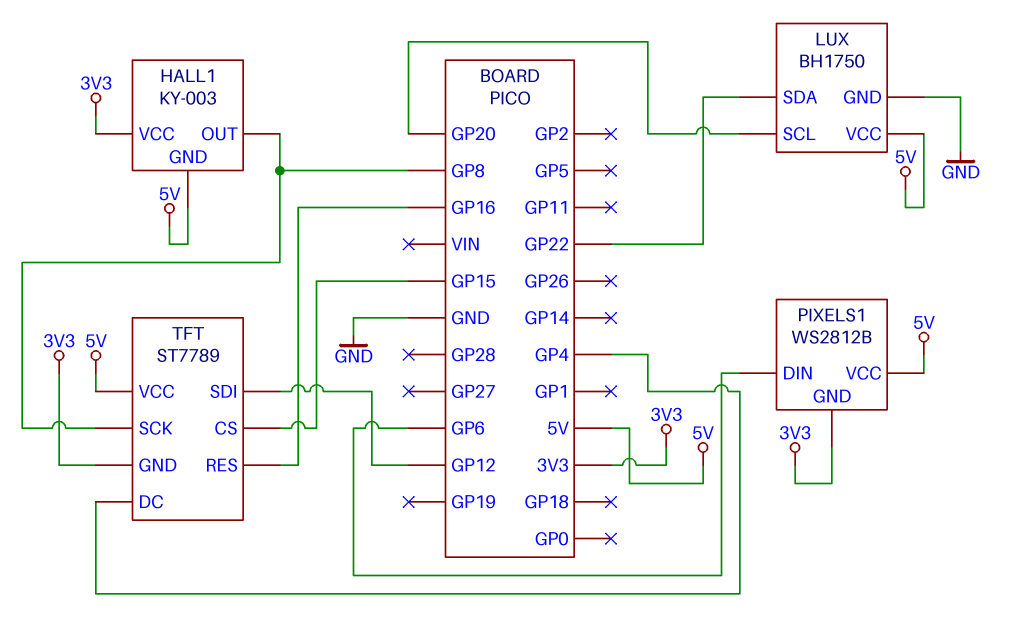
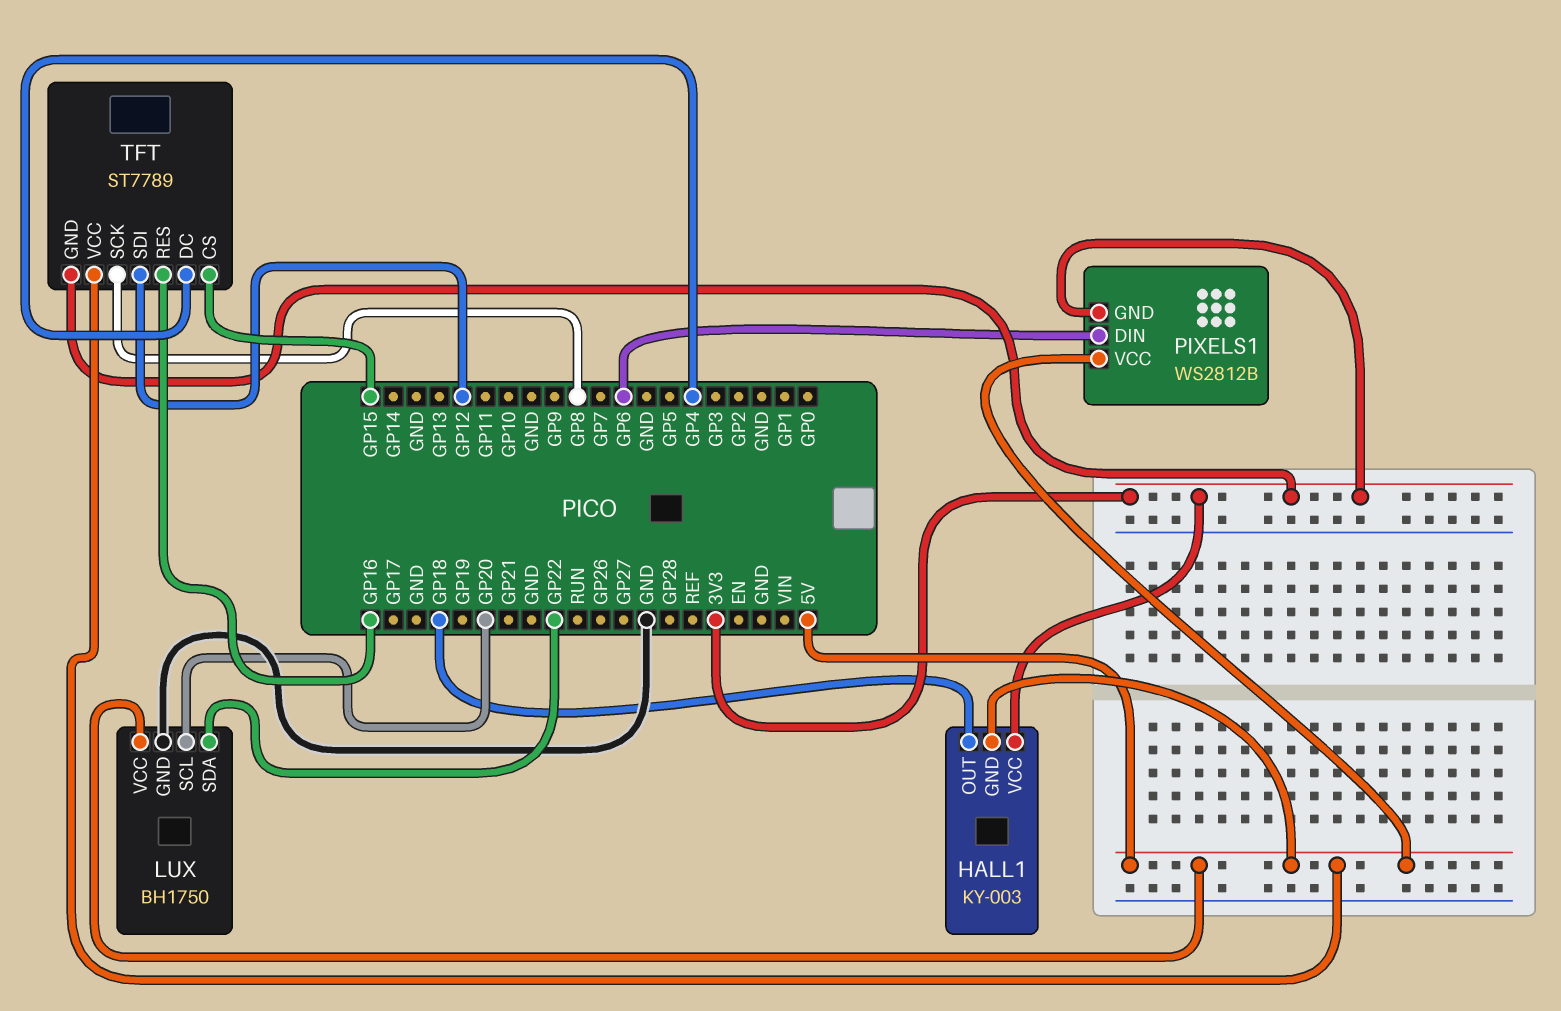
HALL1 pin OUT: GP8 -> GP18

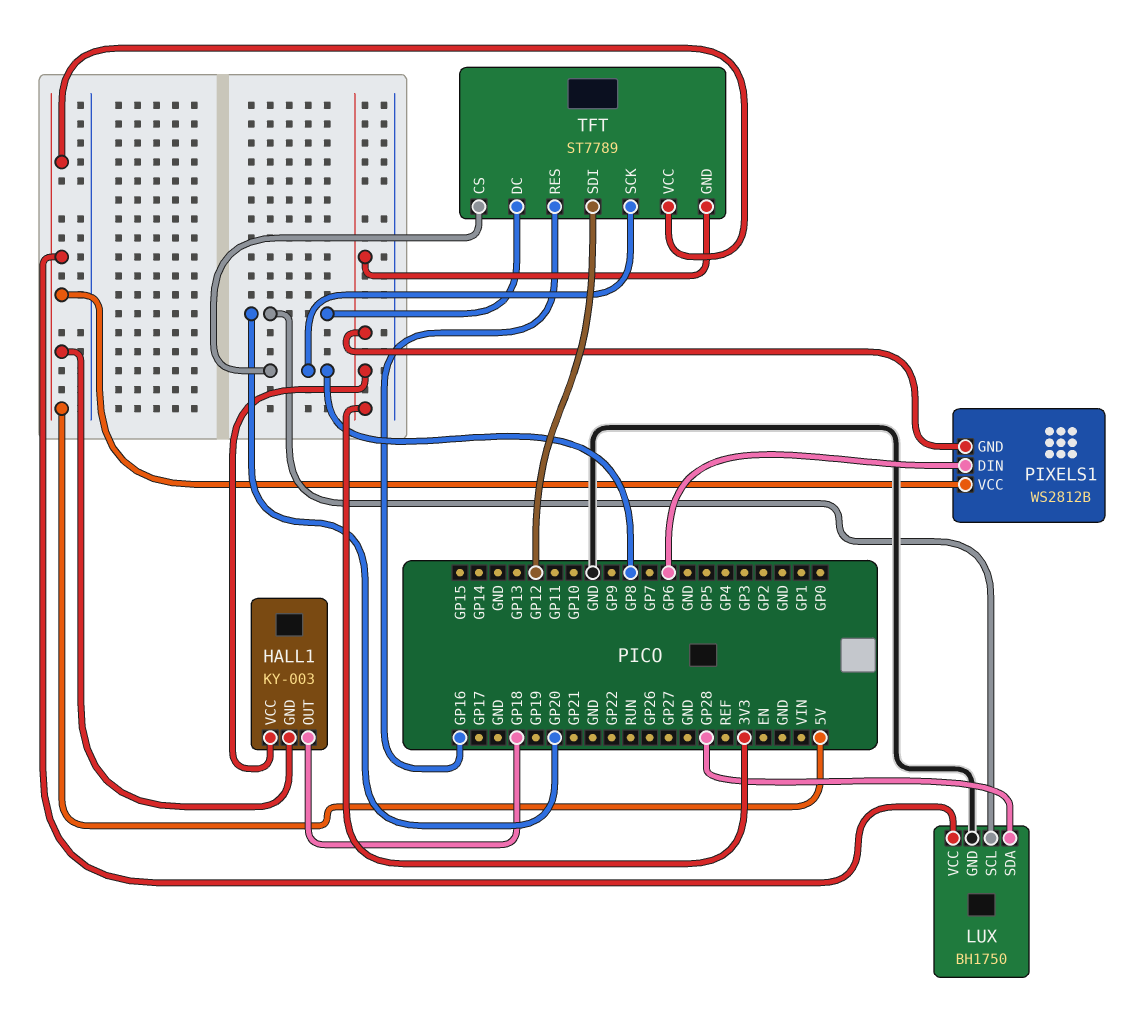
LUX pin SDA: GP22 -> GP28
TFT pin CS: GP15 -> GP8
TFT pin DC: GP4 -> GP20

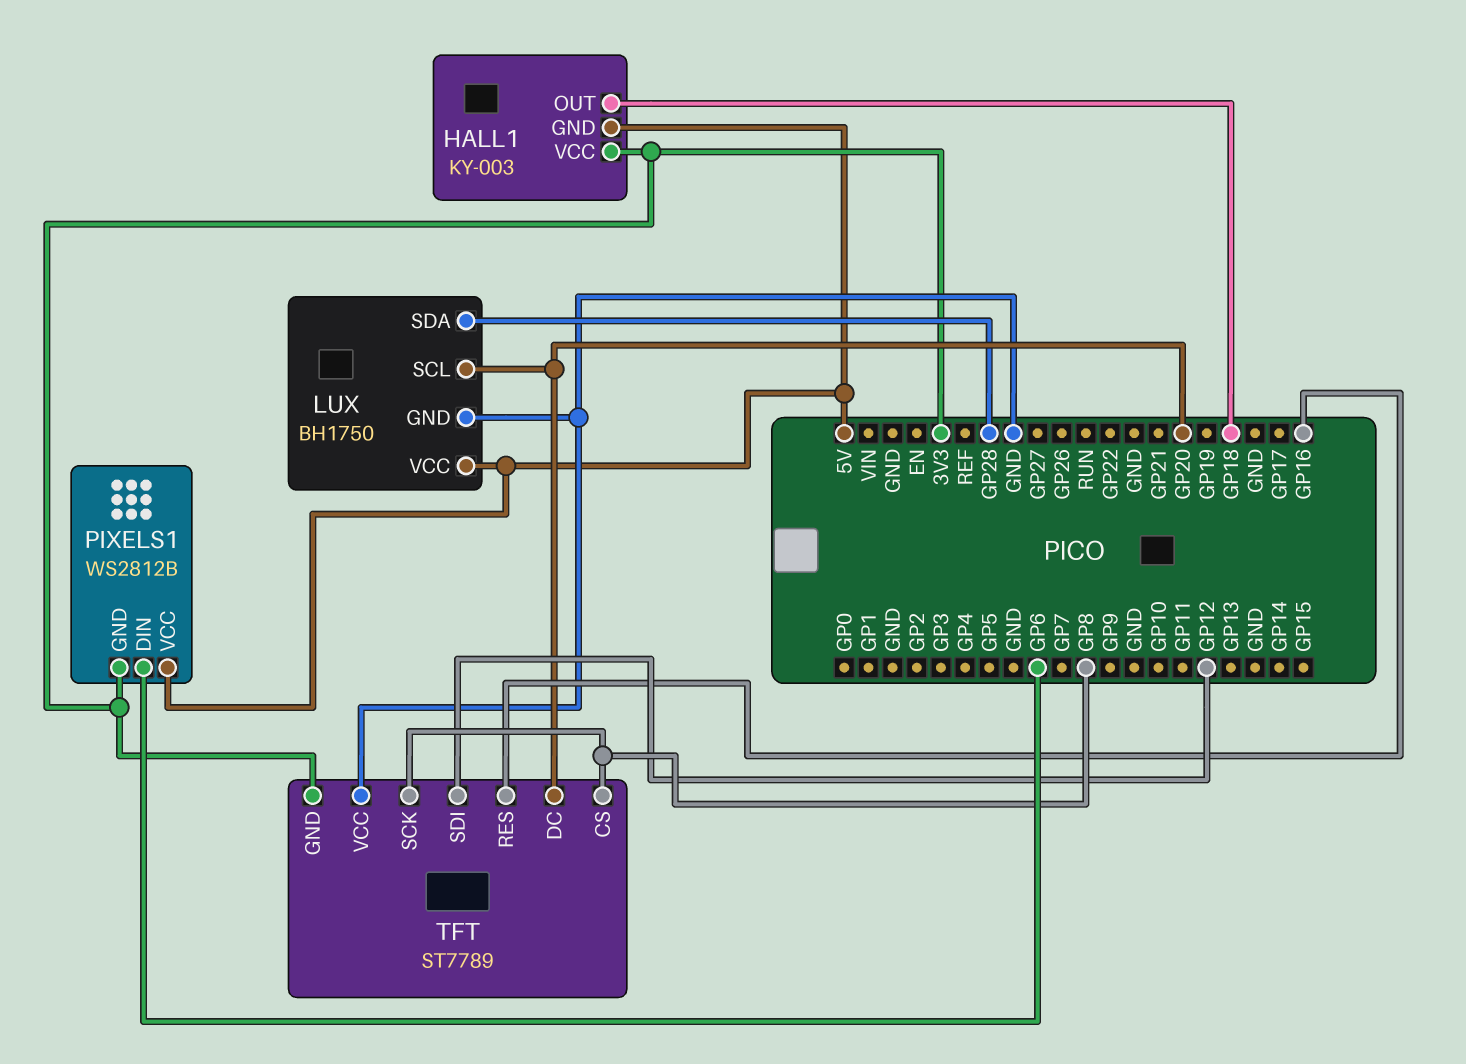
TFT pin VCC: 5V -> GND

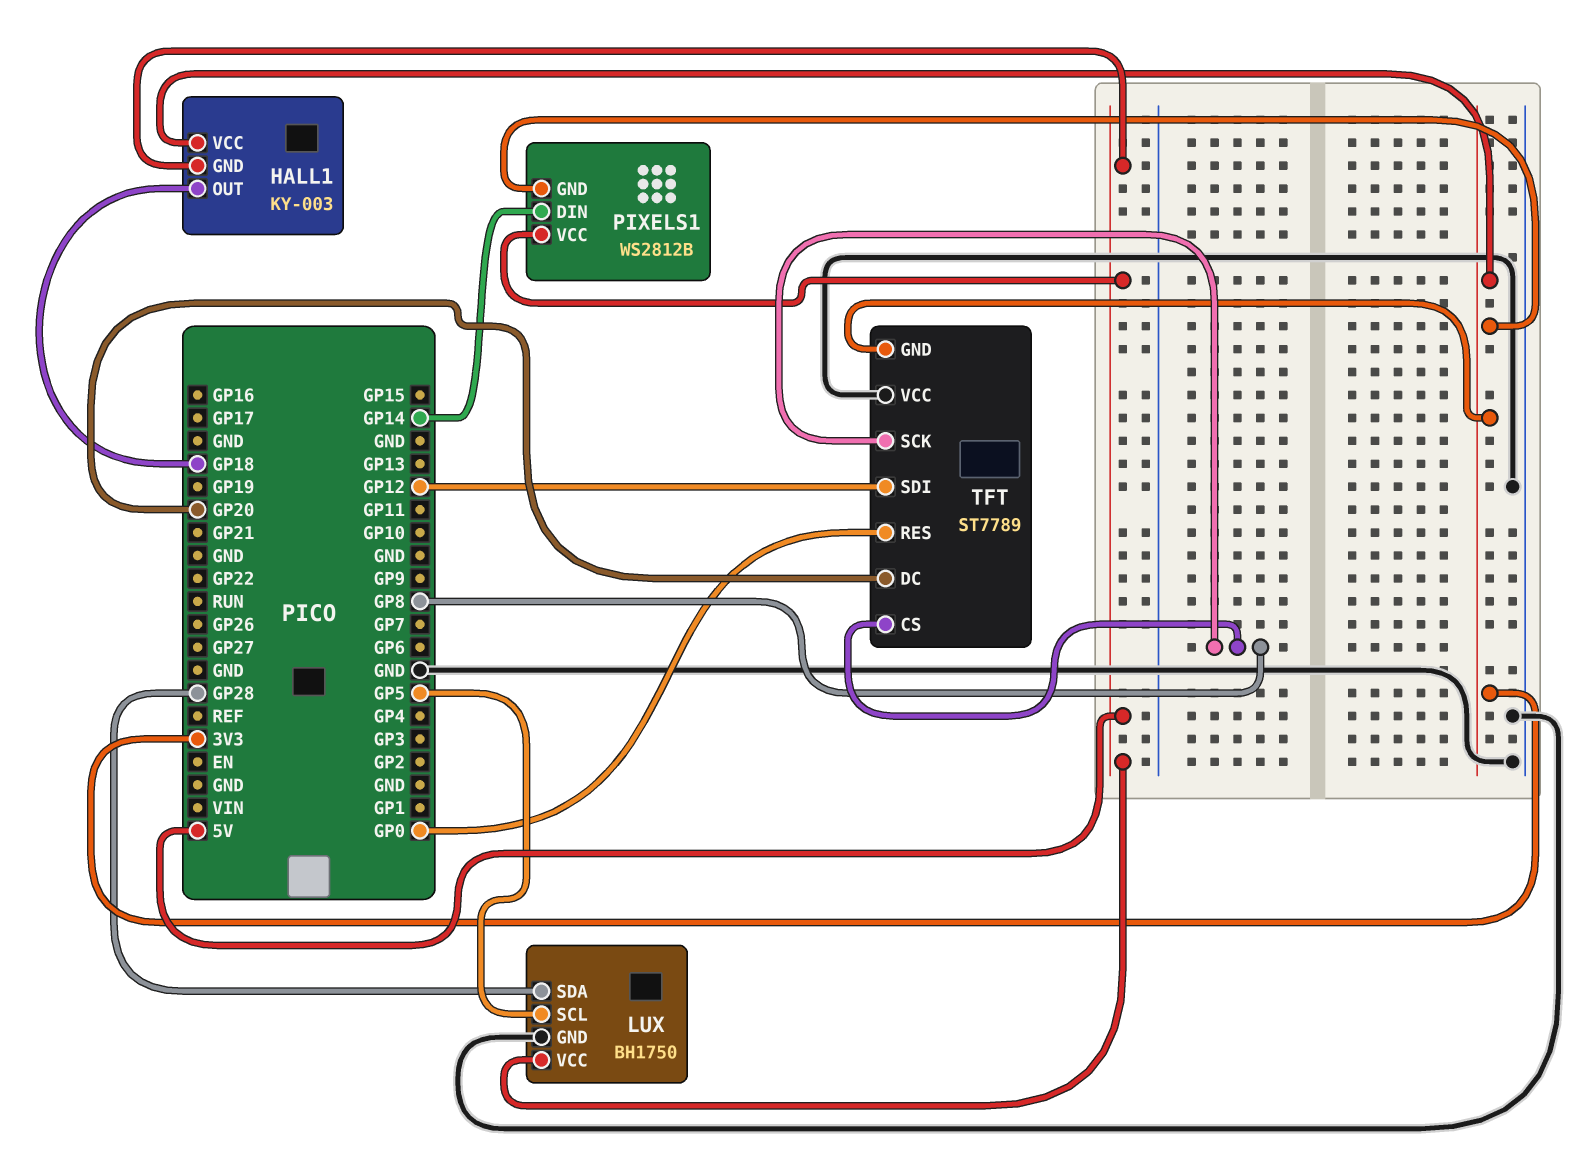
LUX pin SCL: GP20 -> GP5
PIXELS1 pin DIN: GP6 -> GP14
TFT pin RES: GP16 -> GP0

